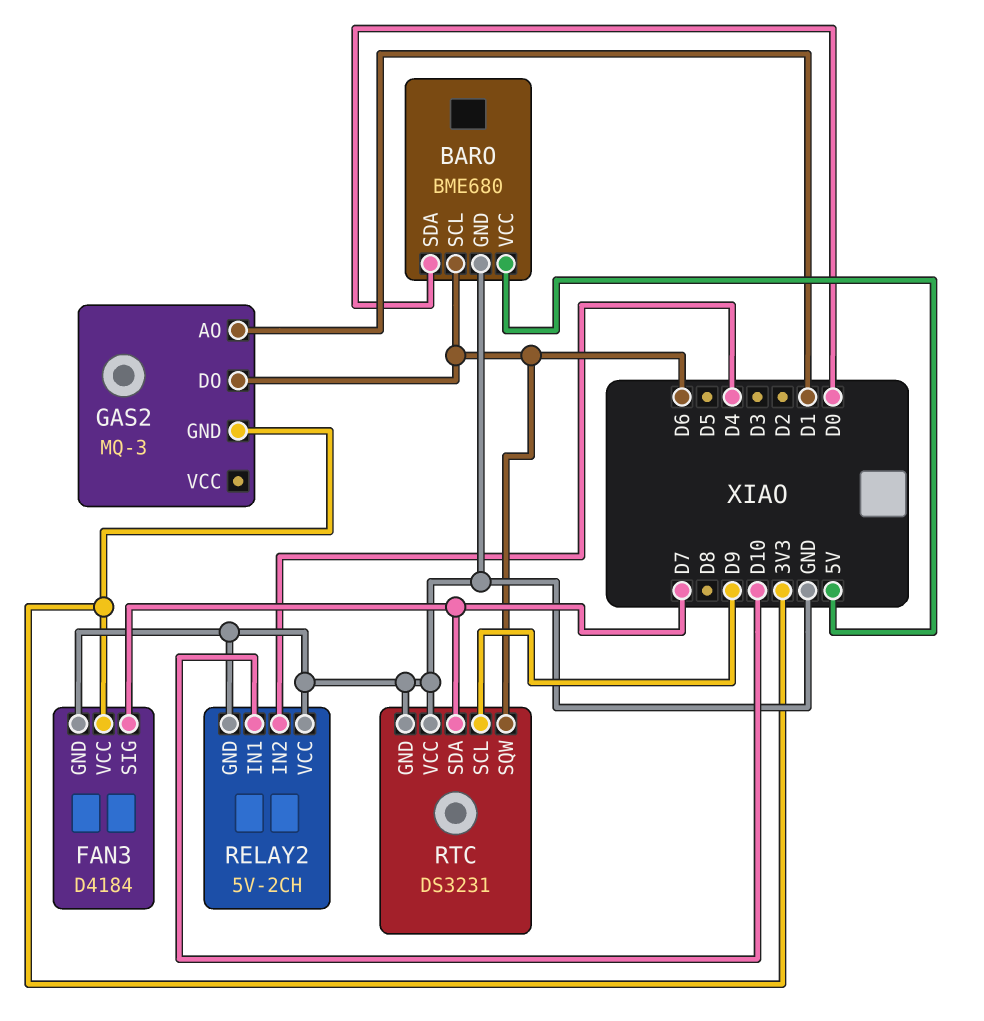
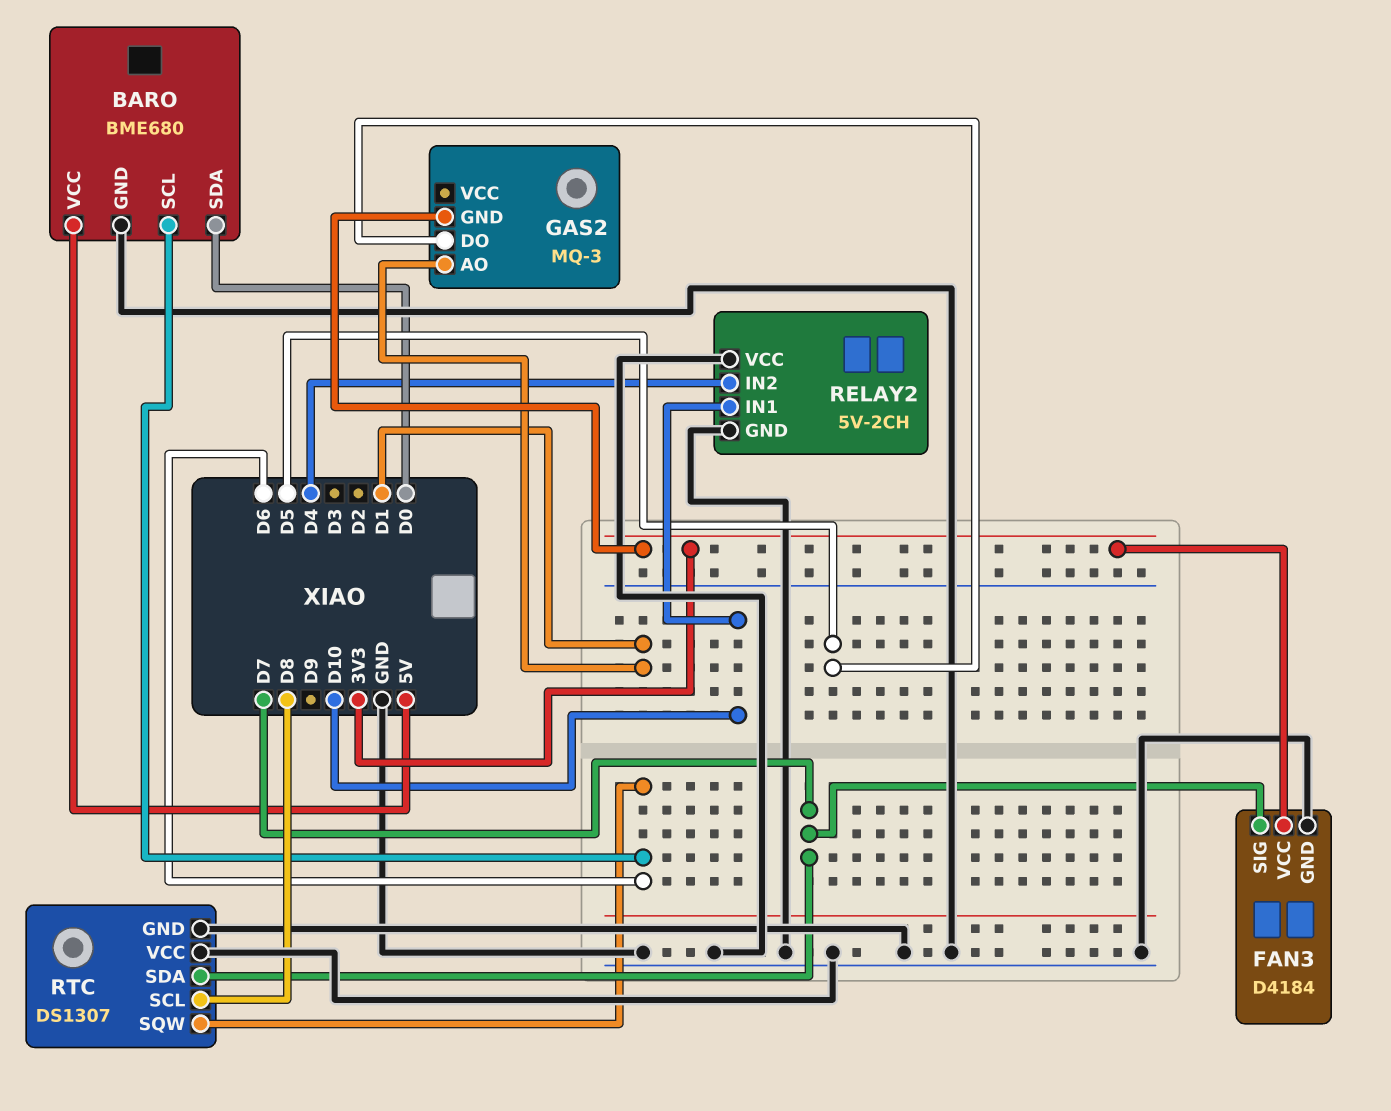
GAS2 pin DO: D6 -> D5
RTC: DS3231 -> DS1307
RTC pin SCL: D9 -> D8

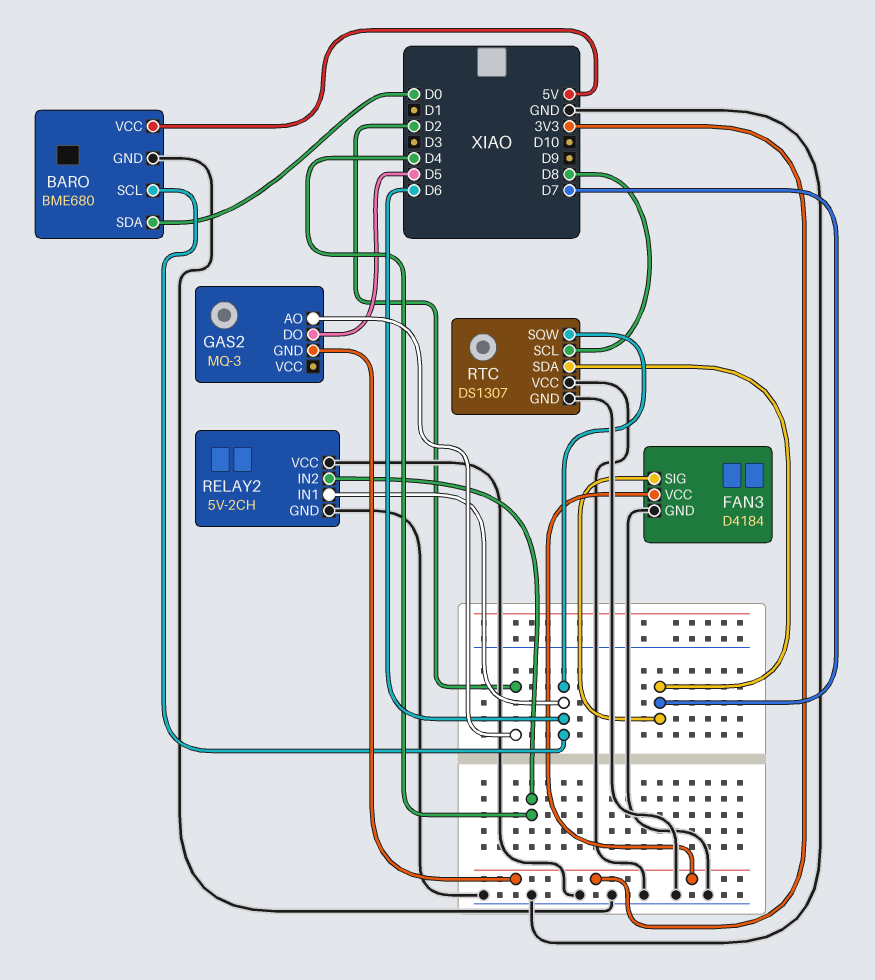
GAS2 pin AO: D1 -> D2
RELAY2 pin IN1: D10 -> D6

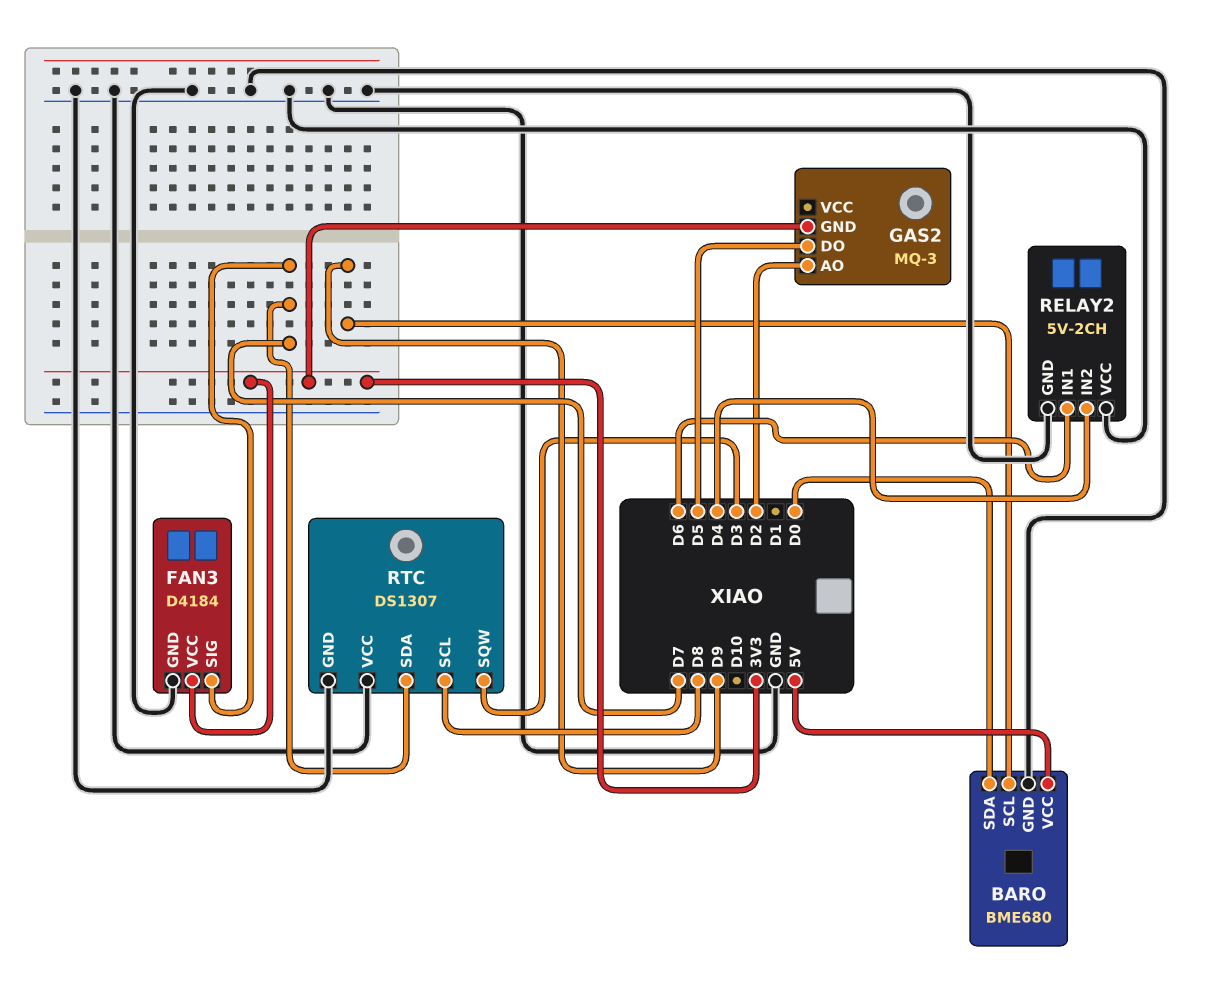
BARO pin SCL: D6 -> D9
RTC pin SQW: D6 -> D3

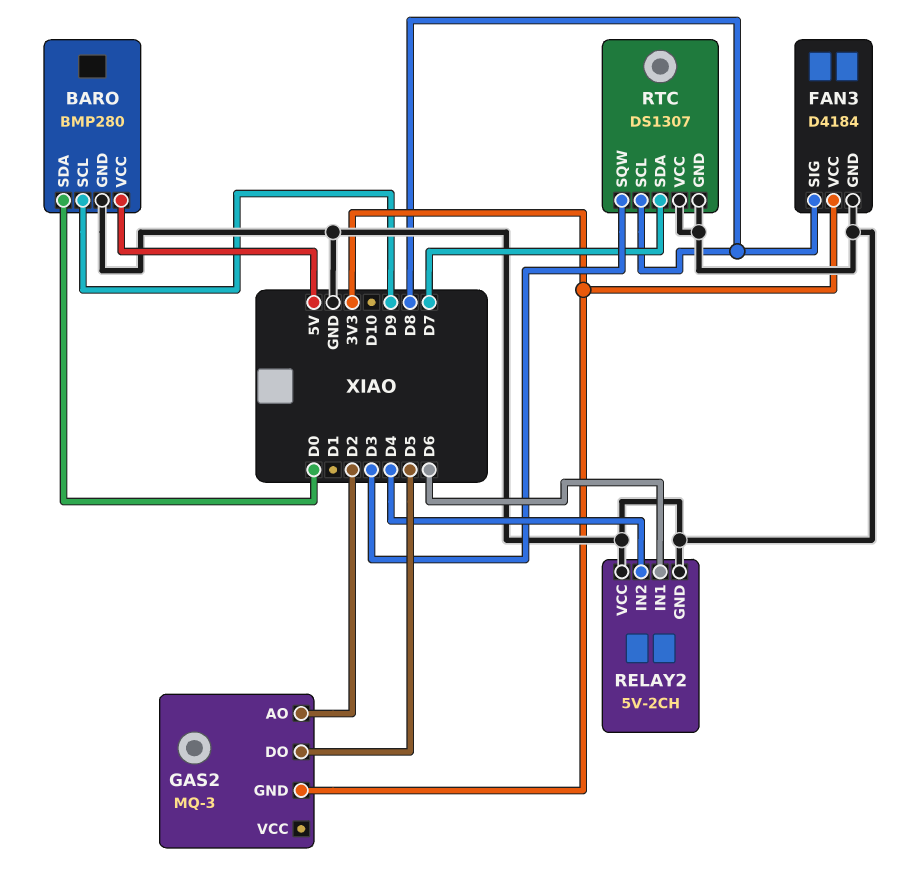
BARO: BME680 -> BMP280
FAN3 pin SIG: D7 -> D8

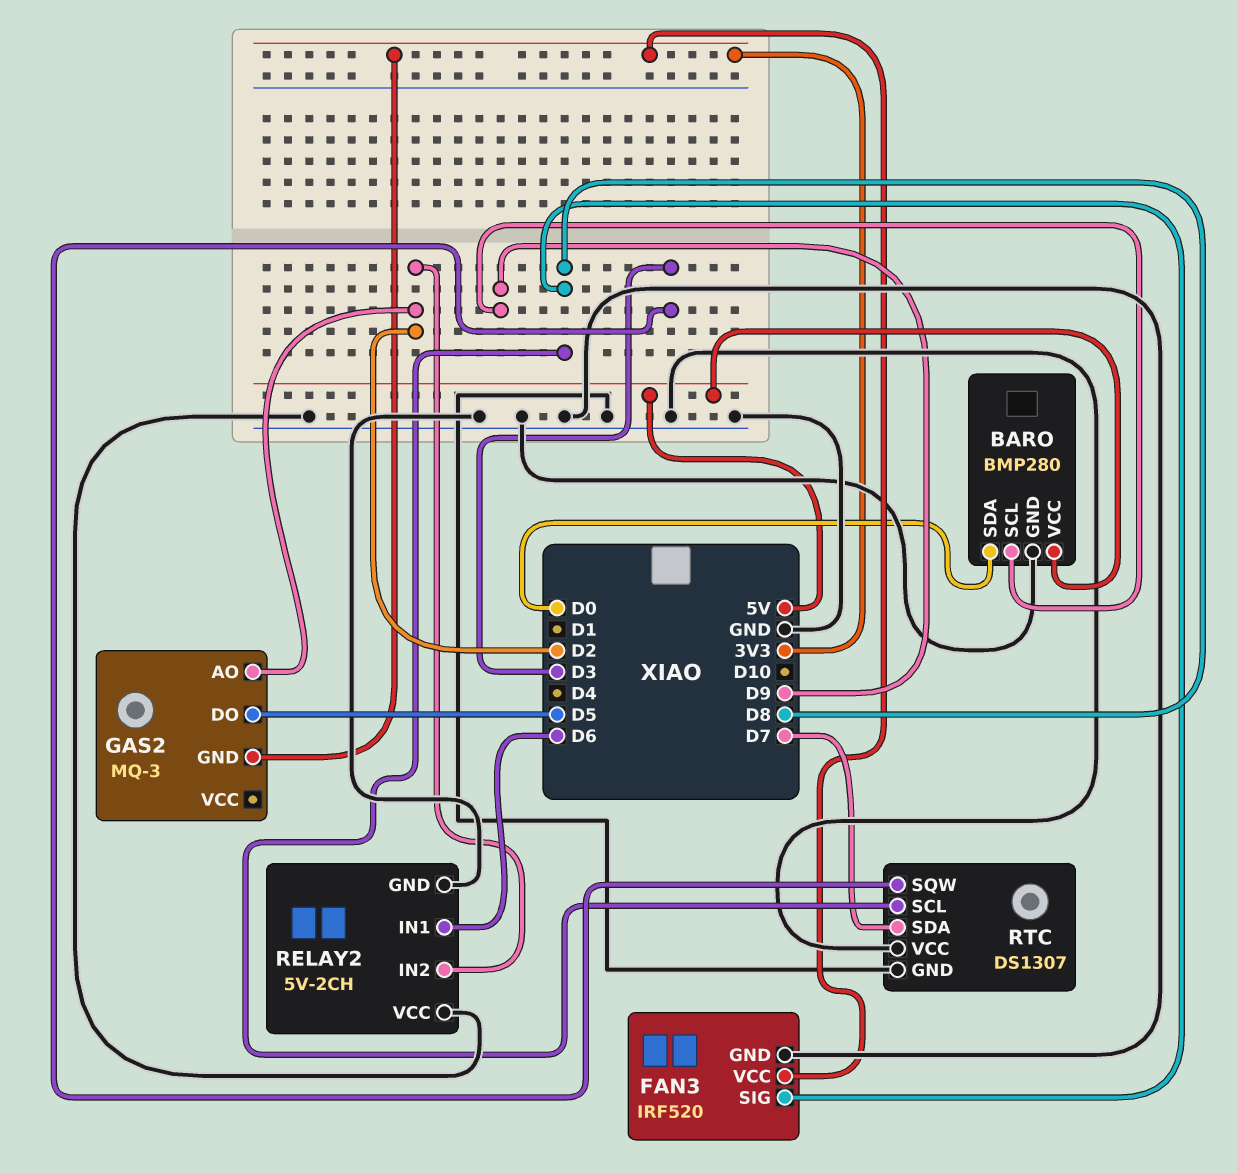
FAN3: D4184 -> IRF520
RELAY2 pin IN2: D4 -> D2

